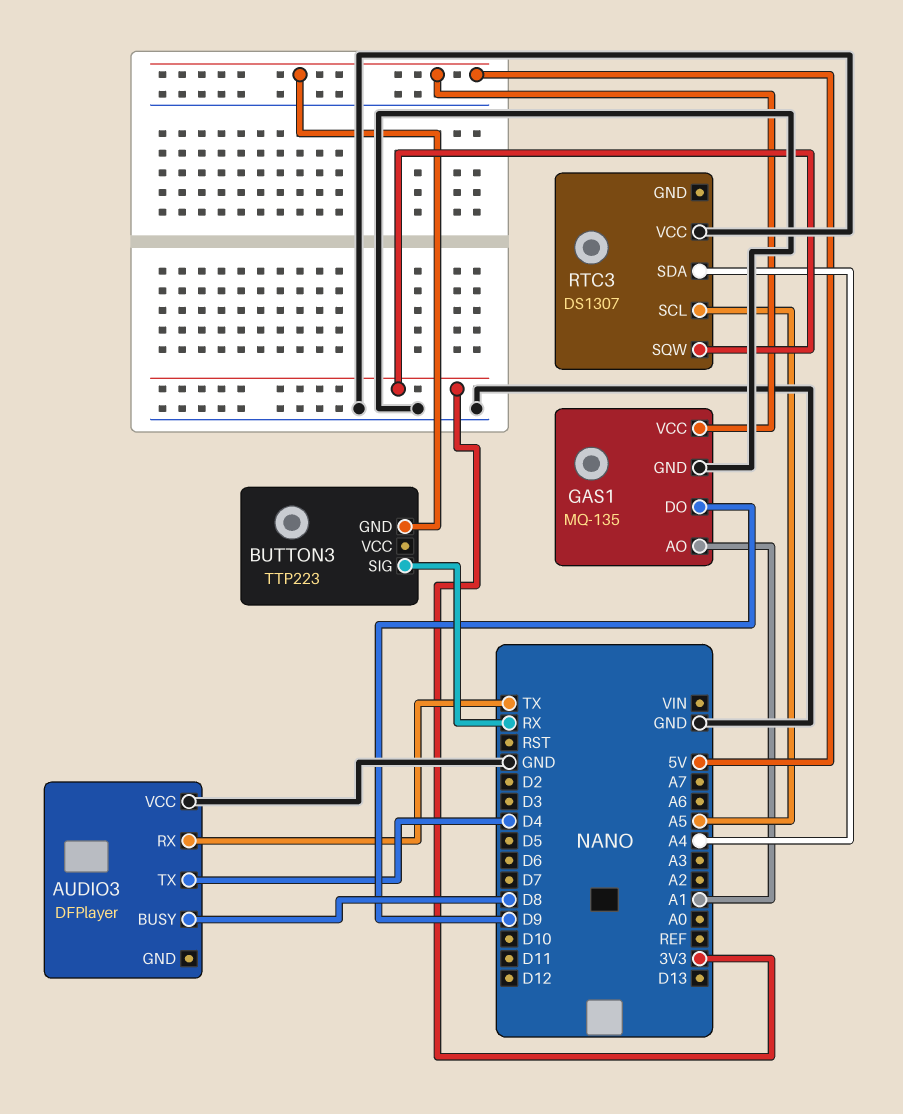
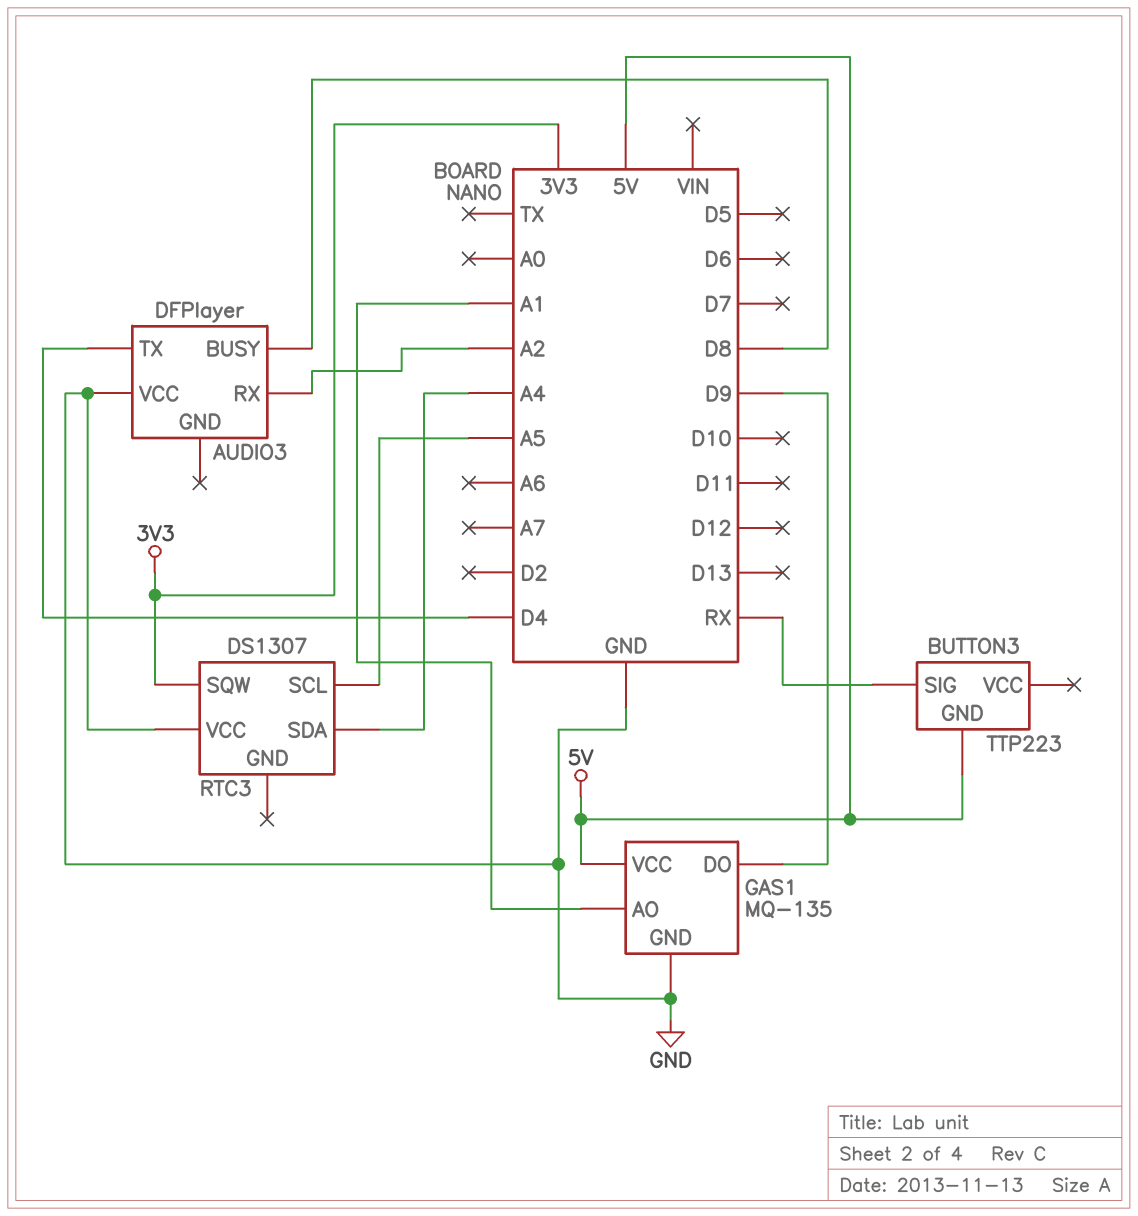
AUDIO3 pin RX: TX -> A2

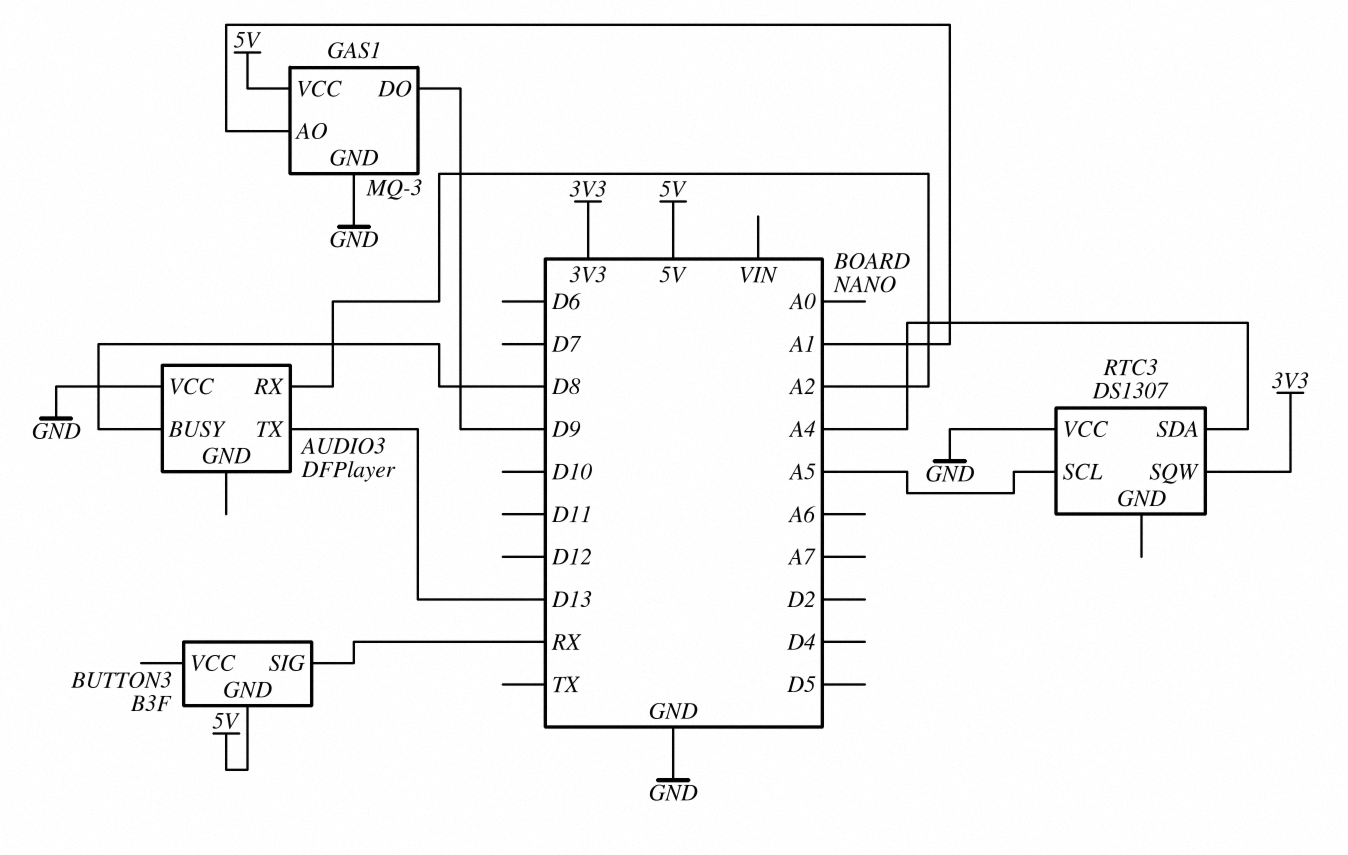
AUDIO3 pin TX: D4 -> D13
BUTTON3: TTP223 -> B3F
GAS1: MQ-135 -> MQ-3

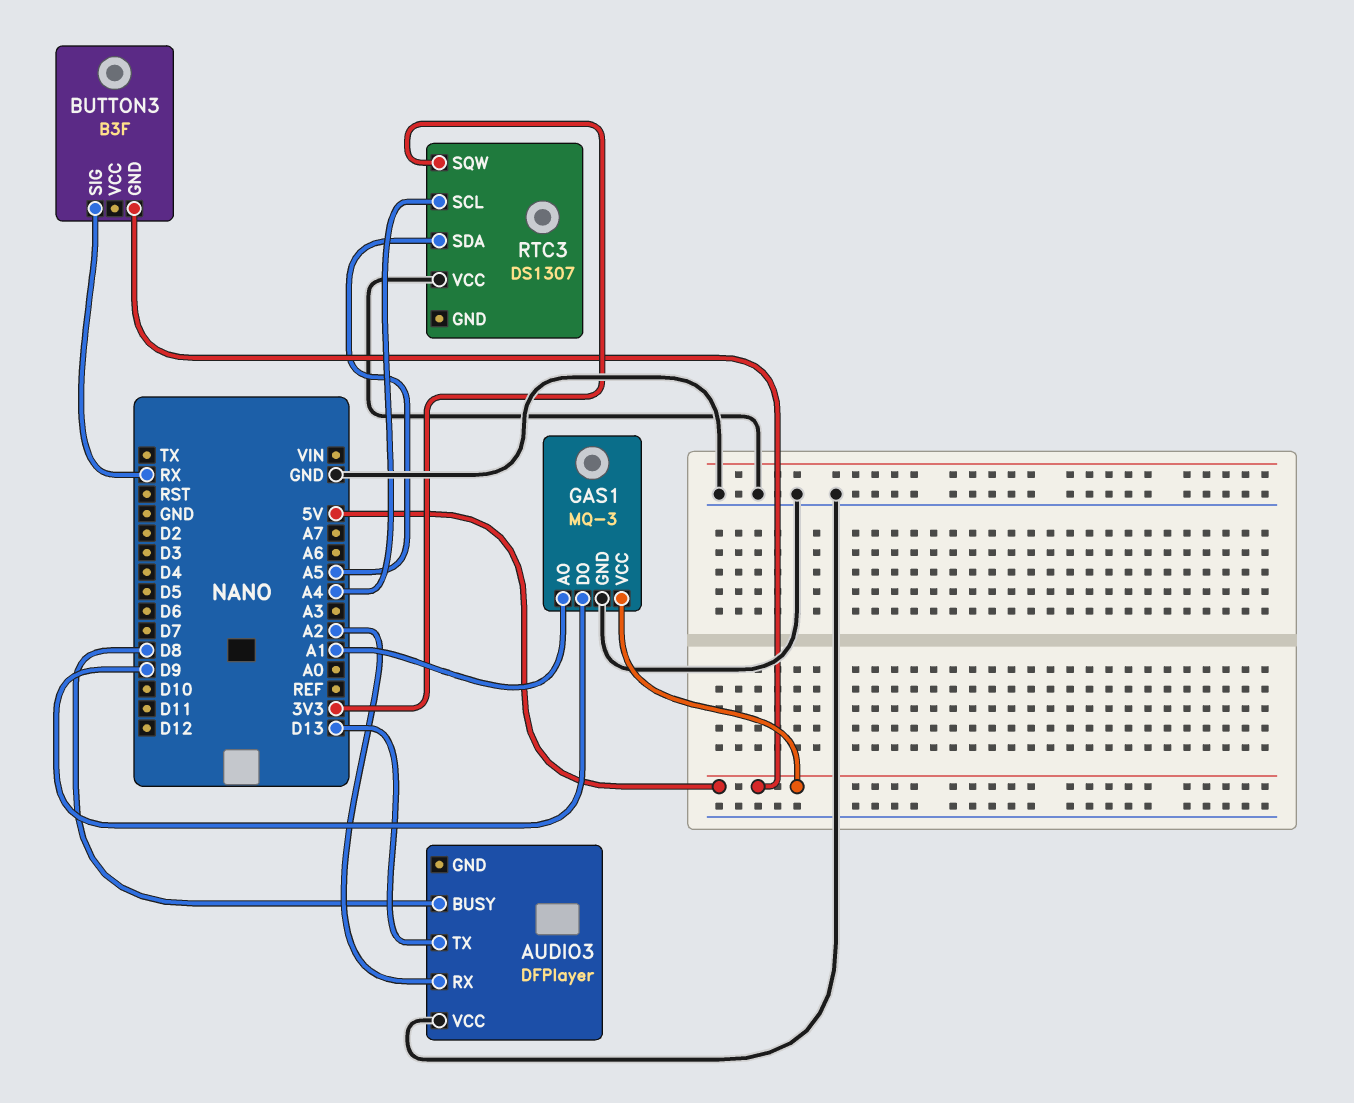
RTC3 pin SCL: A5 -> A4
RTC3 pin SDA: A4 -> A5

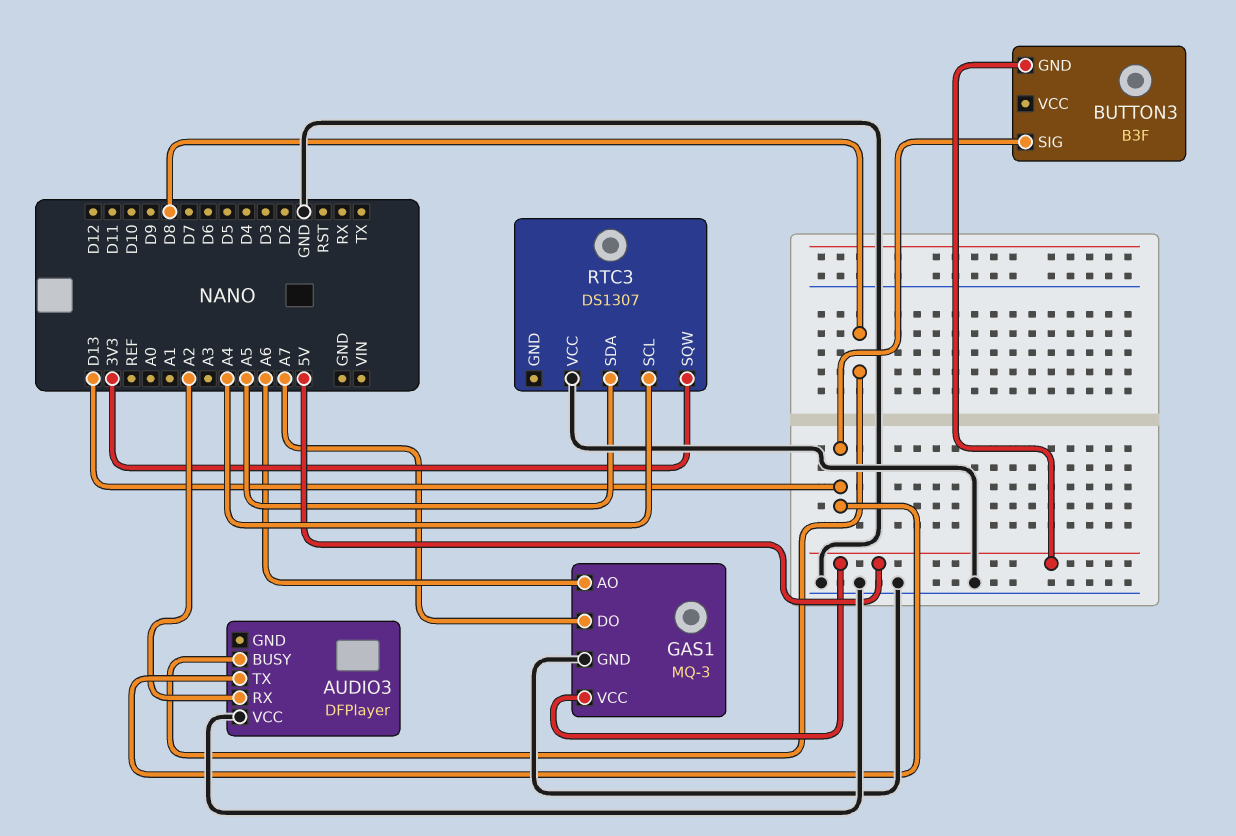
BUTTON3 pin SIG: RX -> D13
GAS1 pin AO: A1 -> A6
GAS1 pin DO: D9 -> A7

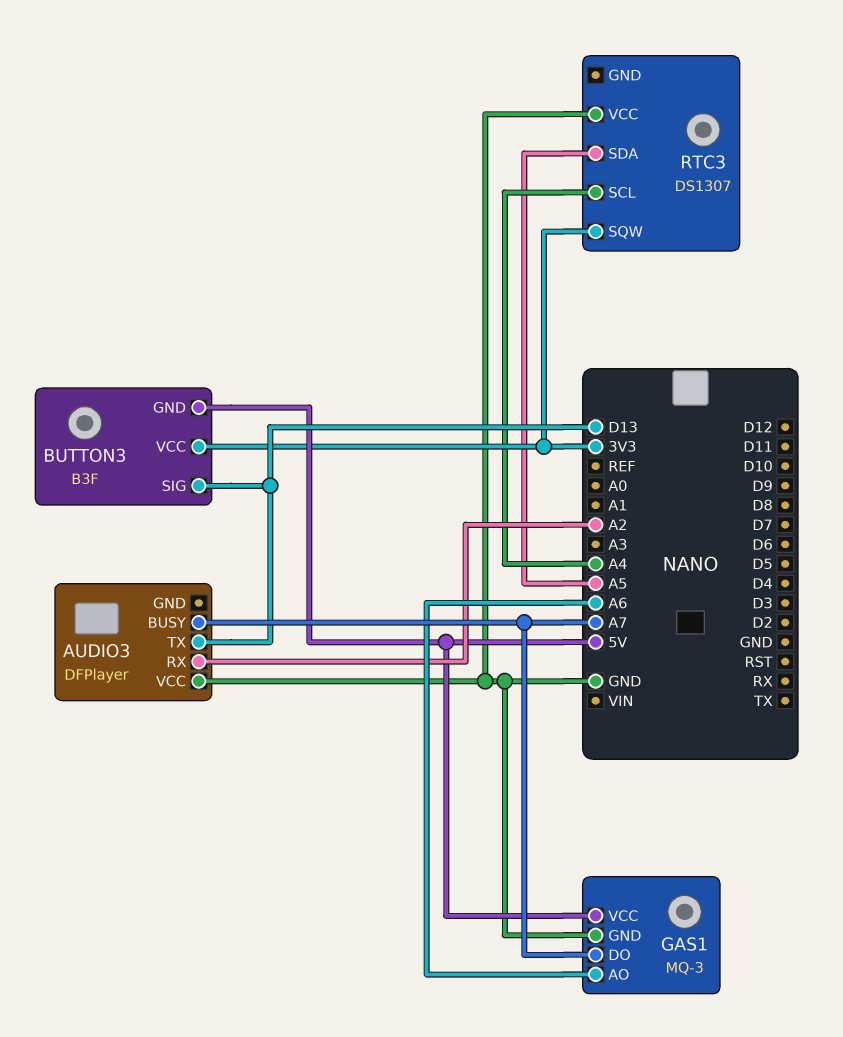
AUDIO3 pin BUSY: D8 -> A7
BUTTON3 pin VCC: none -> 3V3

